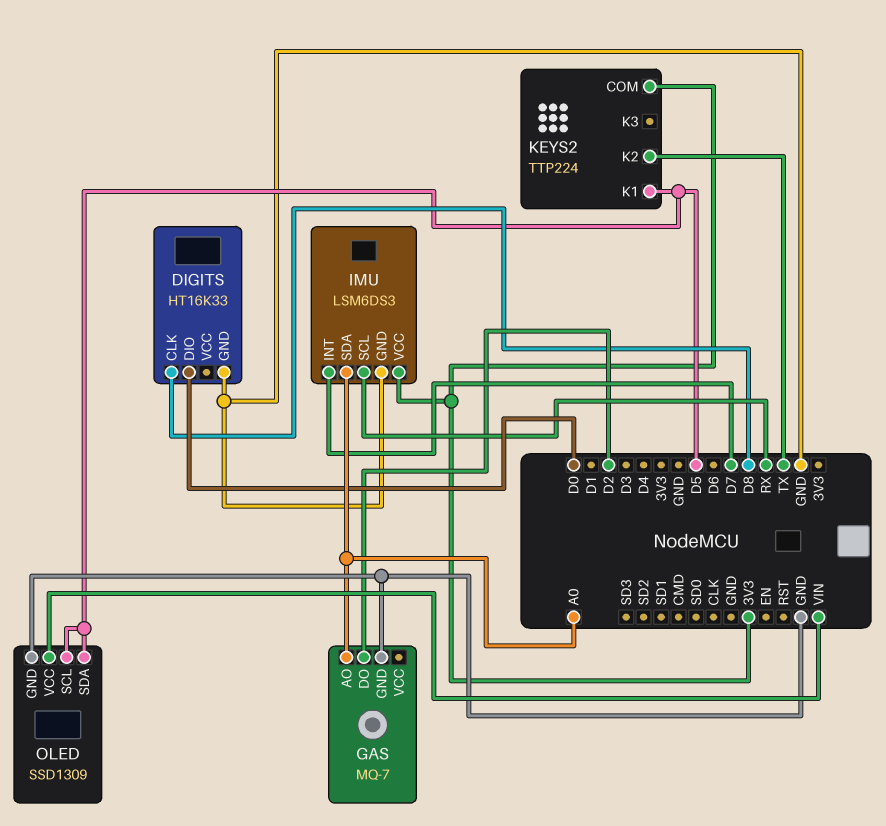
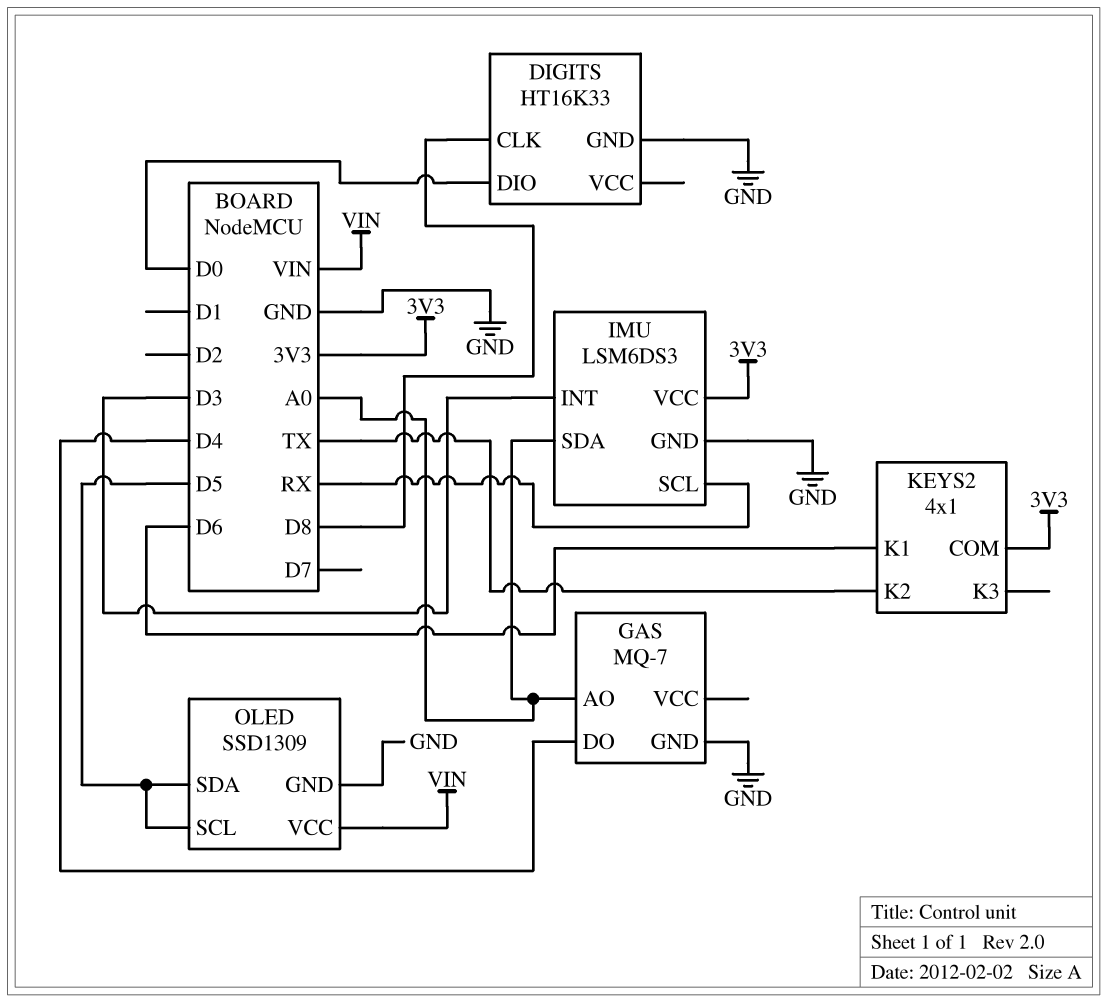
GAS pin DO: D2 -> D4
IMU pin INT: D7 -> D3
KEYS2: TTP224 -> 4x1
KEYS2 pin K1: D5 -> D6

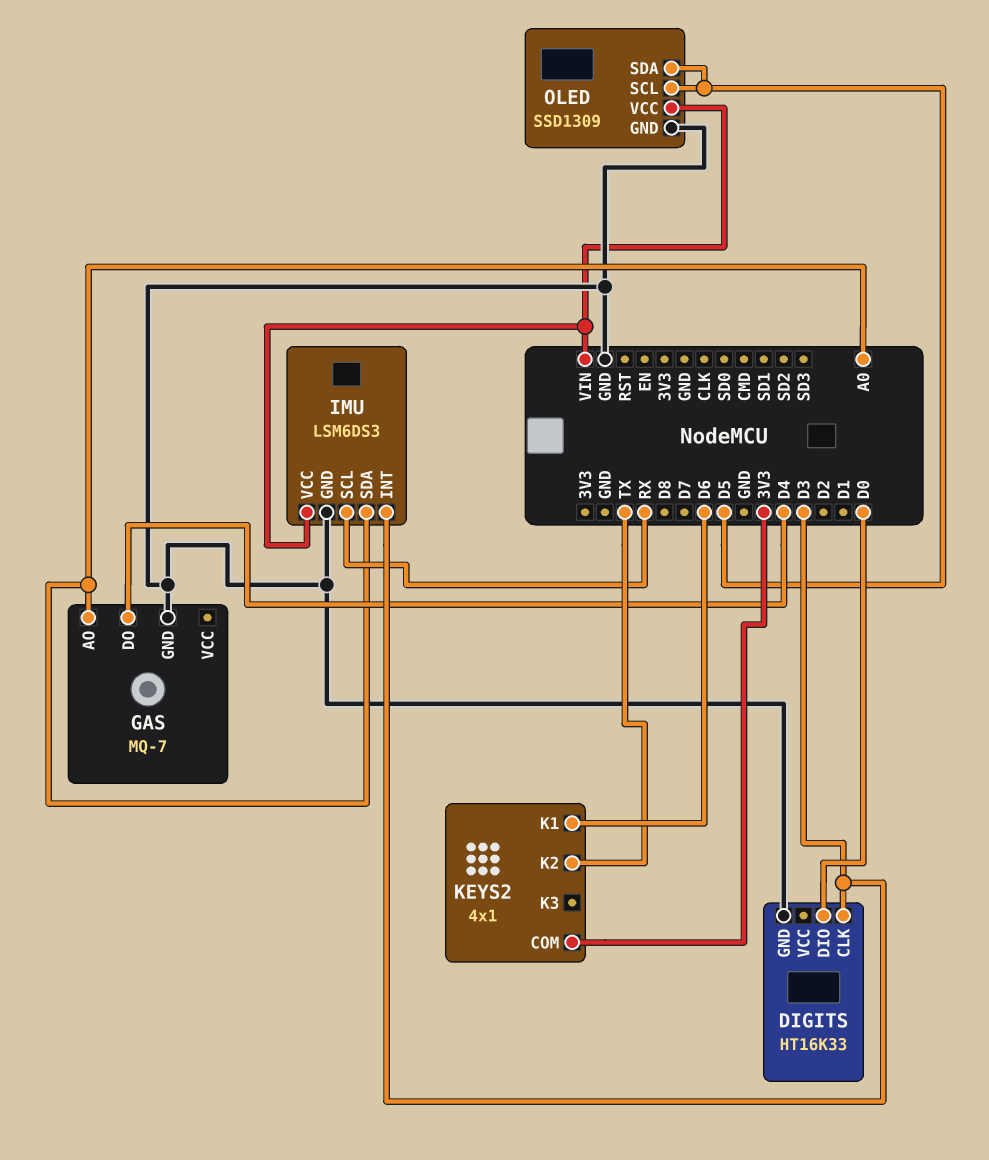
DIGITS pin CLK: D8 -> D3
IMU pin VCC: 3V3 -> VIN

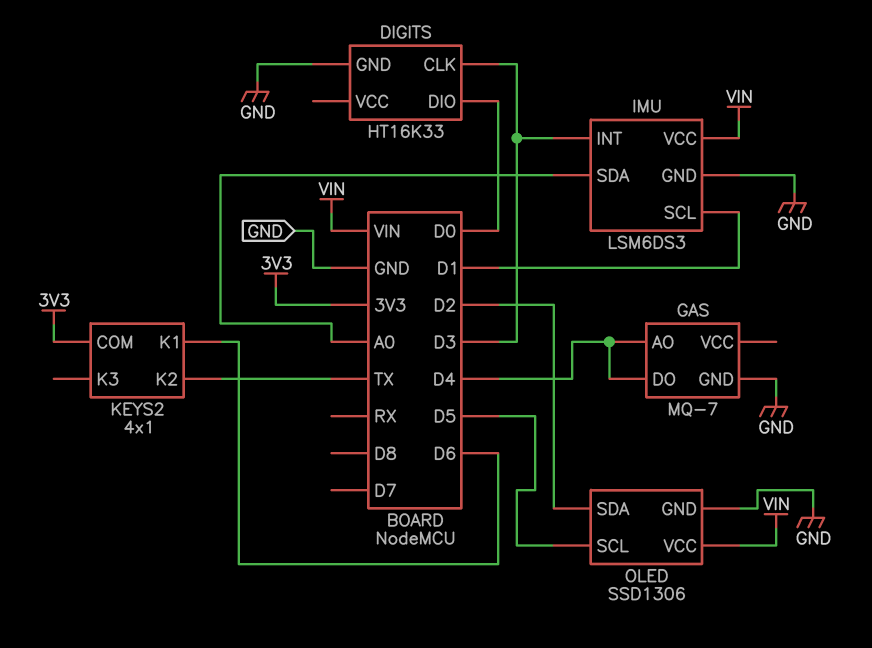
GAS pin AO: A0 -> D4
IMU pin SCL: RX -> D1
OLED: SSD1309 -> SSD1306
OLED pin SDA: D5 -> D2

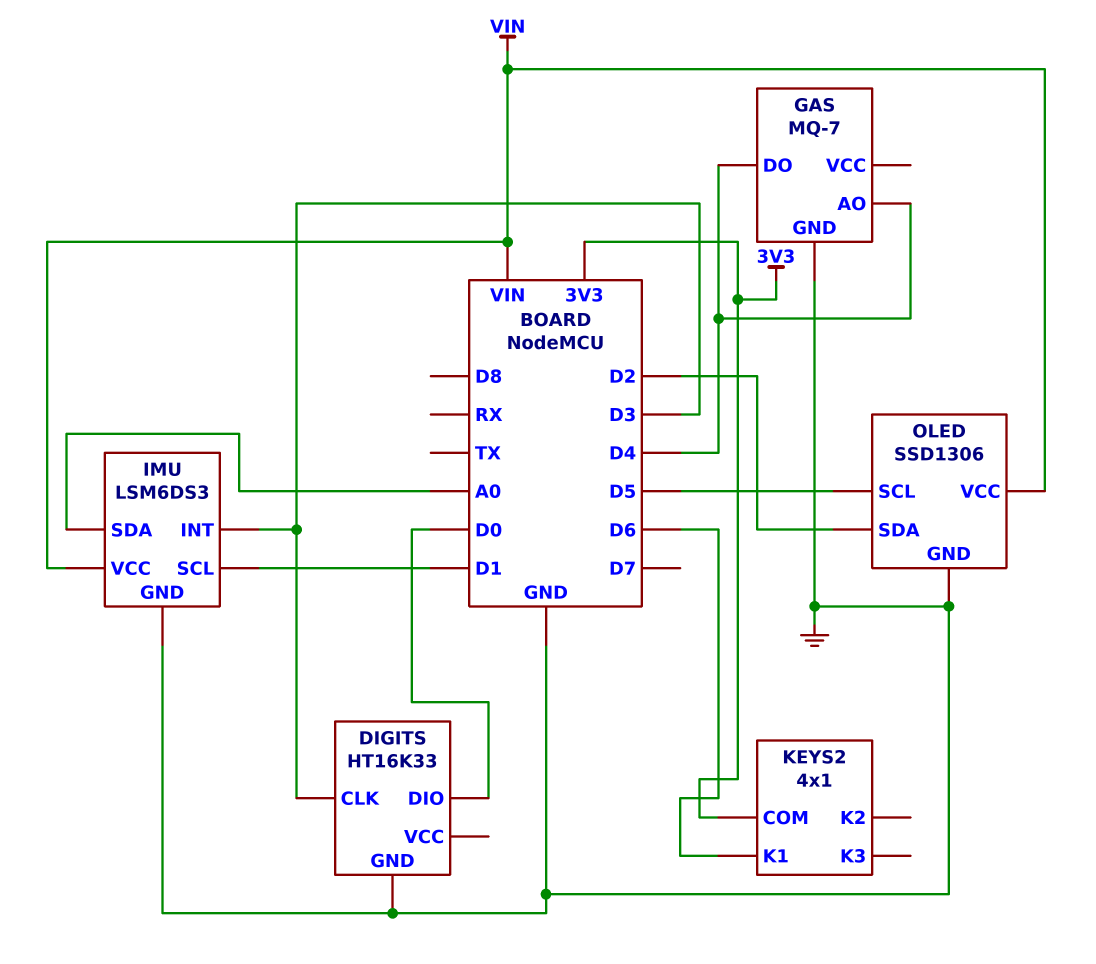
KEYS2 pin K2: TX -> none

